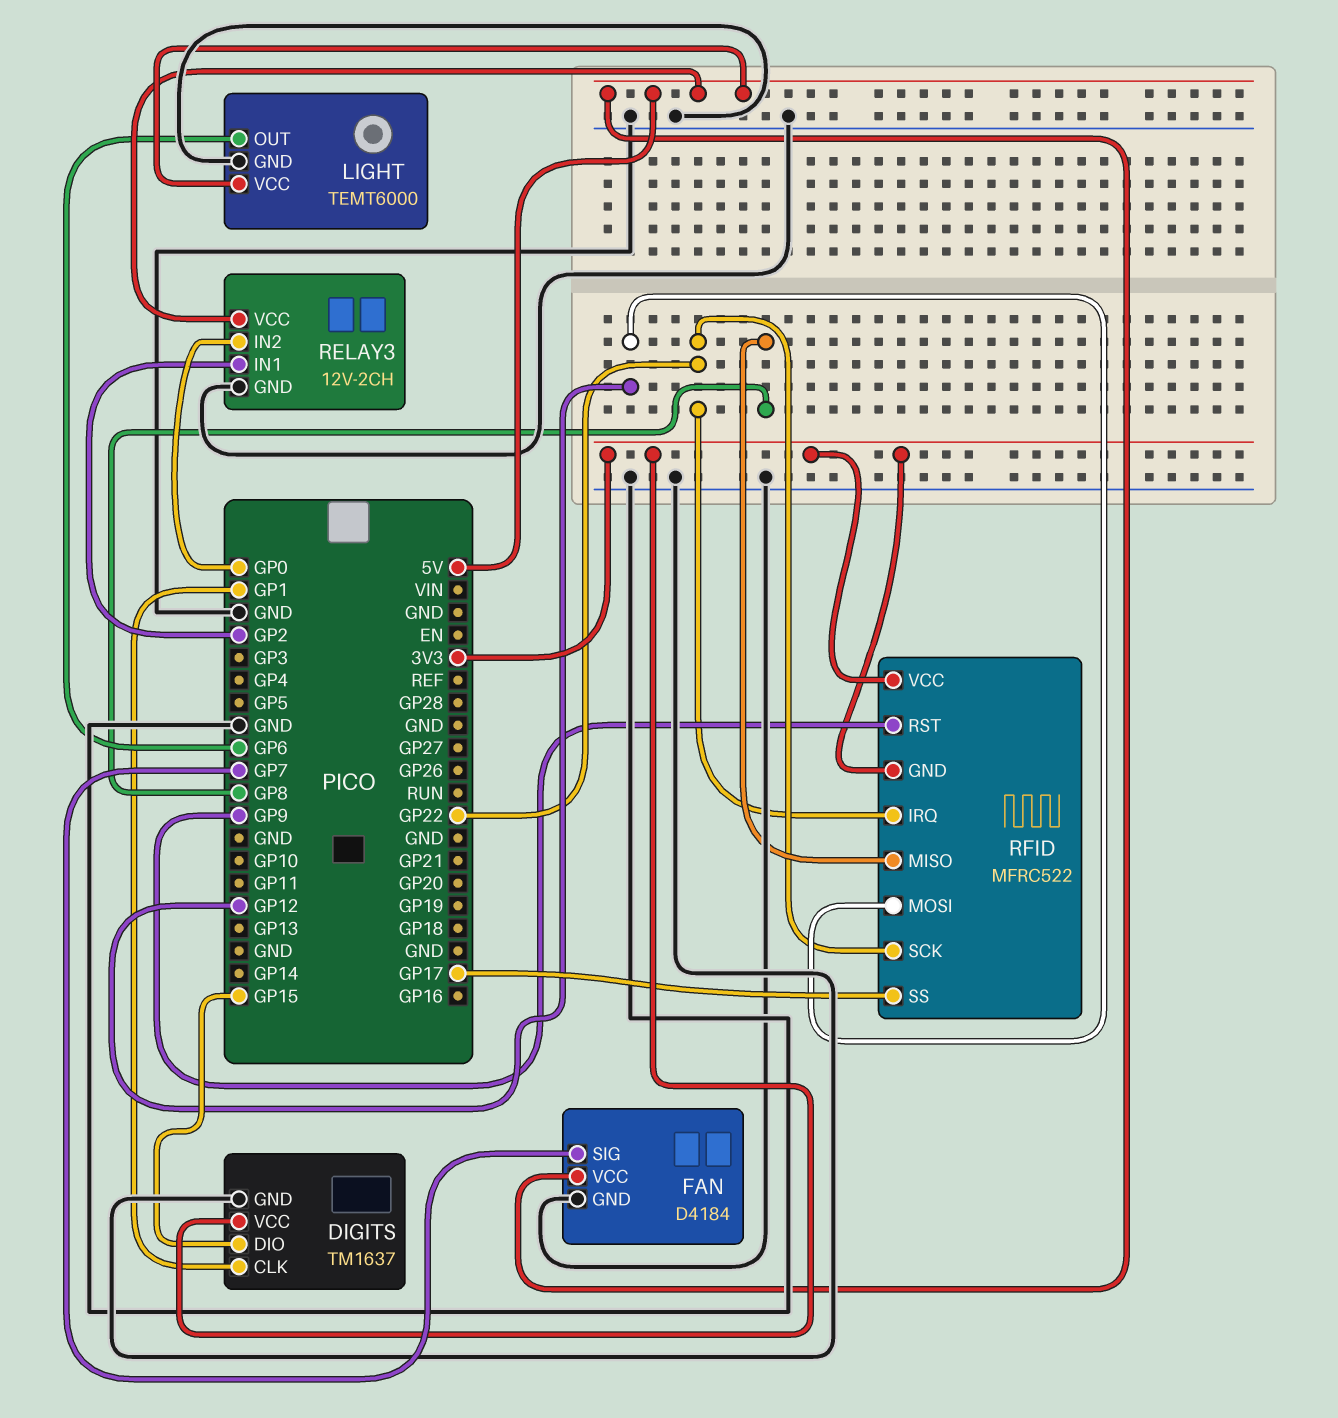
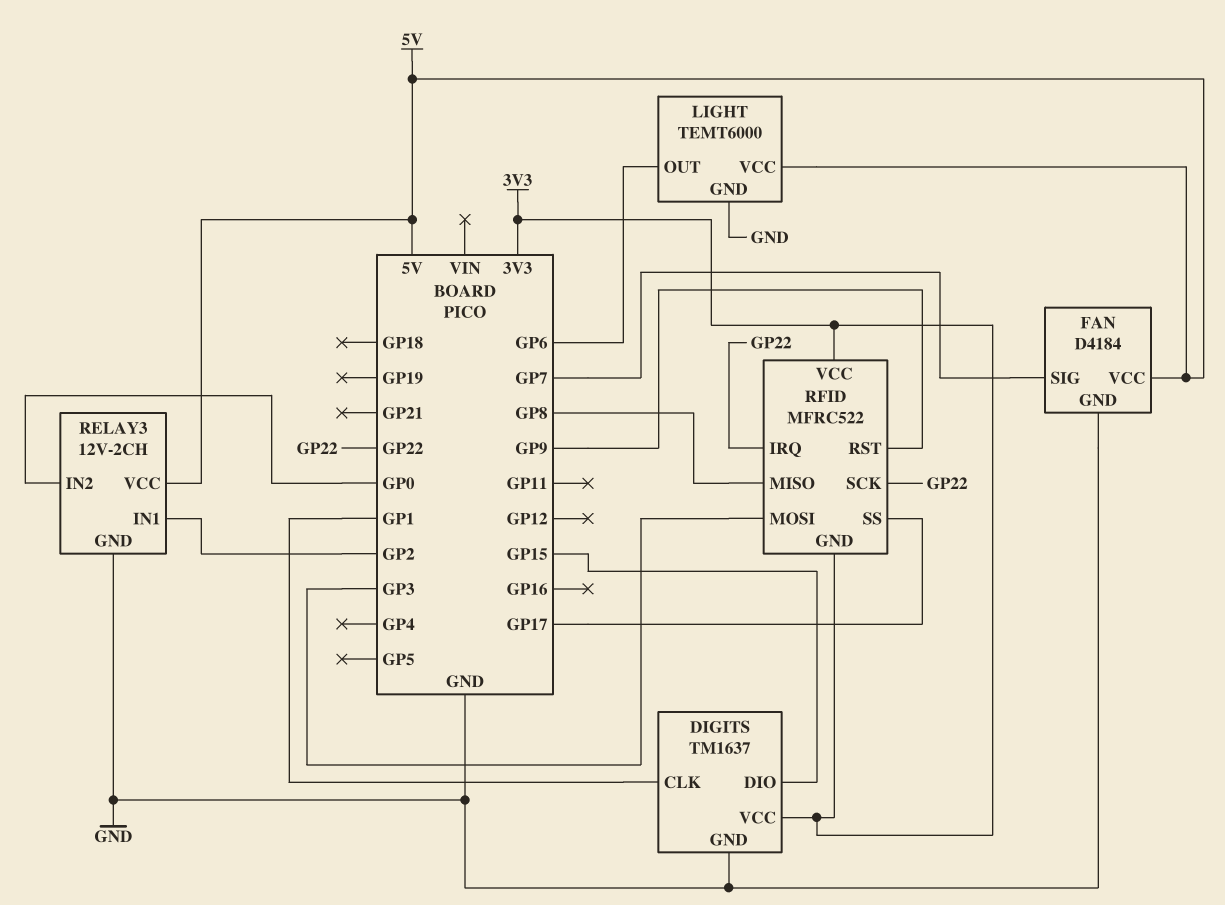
RFID pin MOSI: GP12 -> GP3

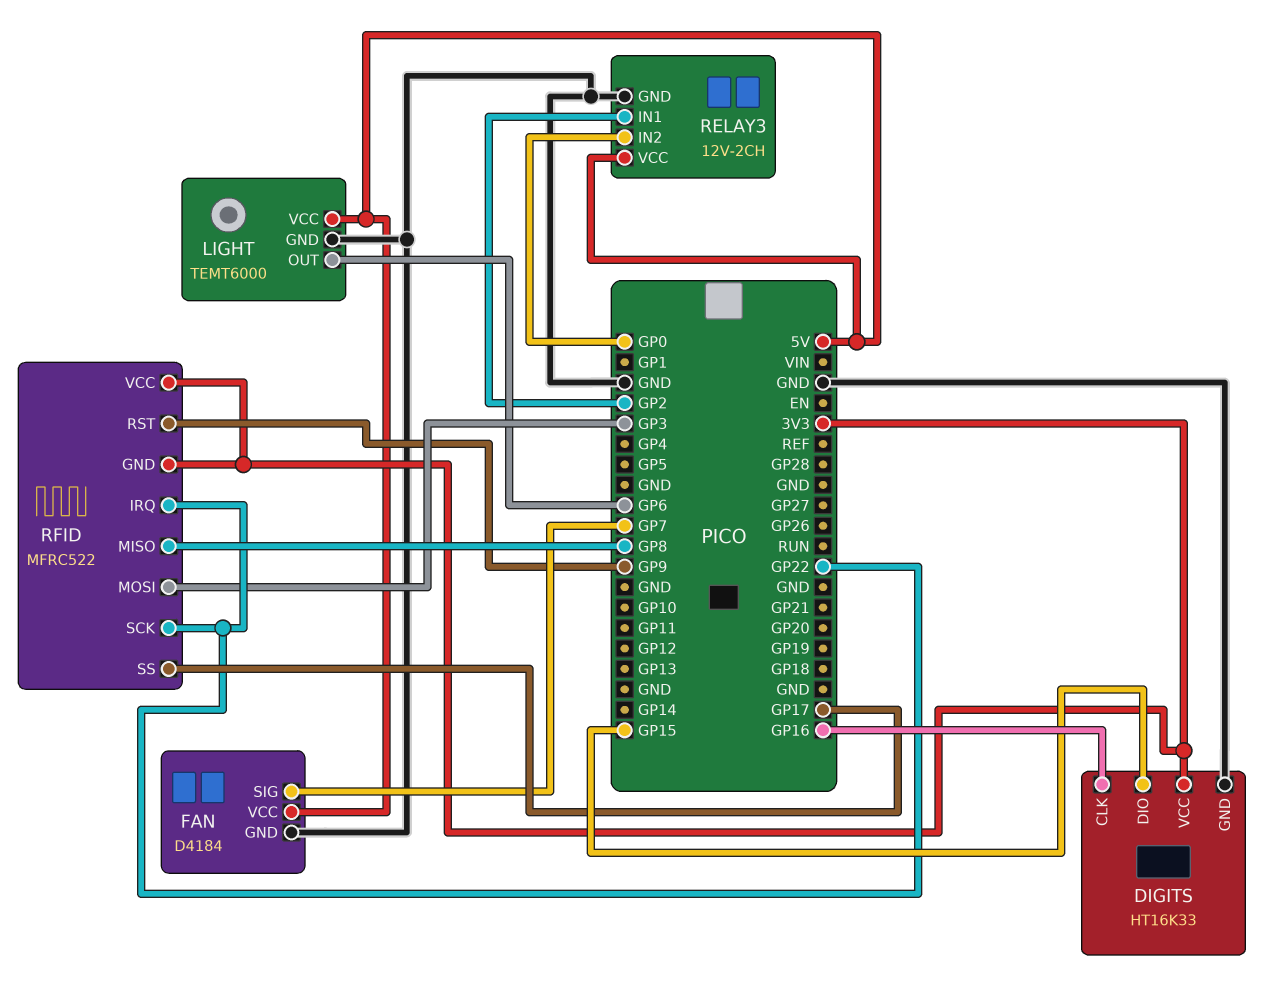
DIGITS: TM1637 -> HT16K33
DIGITS pin CLK: GP1 -> GP16

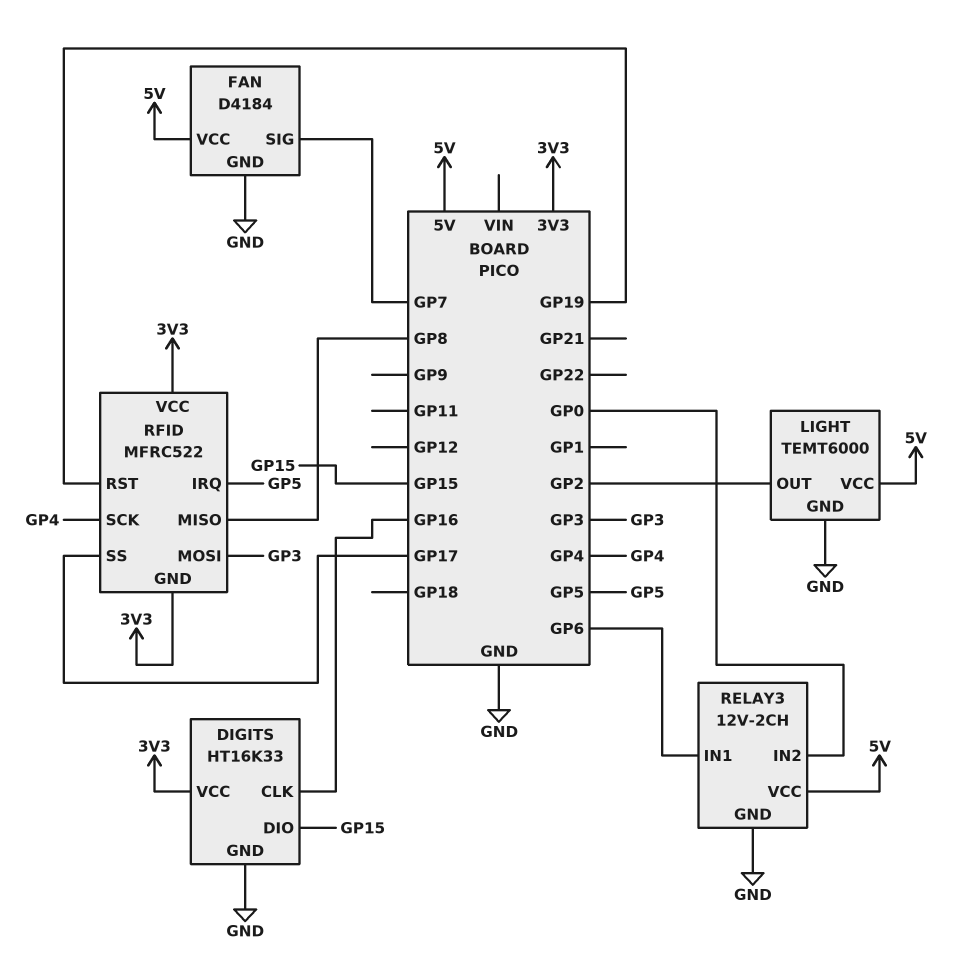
LIGHT pin OUT: GP6 -> GP2
RELAY3 pin IN1: GP2 -> GP6
RFID pin IRQ: GP22 -> GP5
RFID pin RST: GP9 -> GP19
RFID pin SCK: GP22 -> GP4

